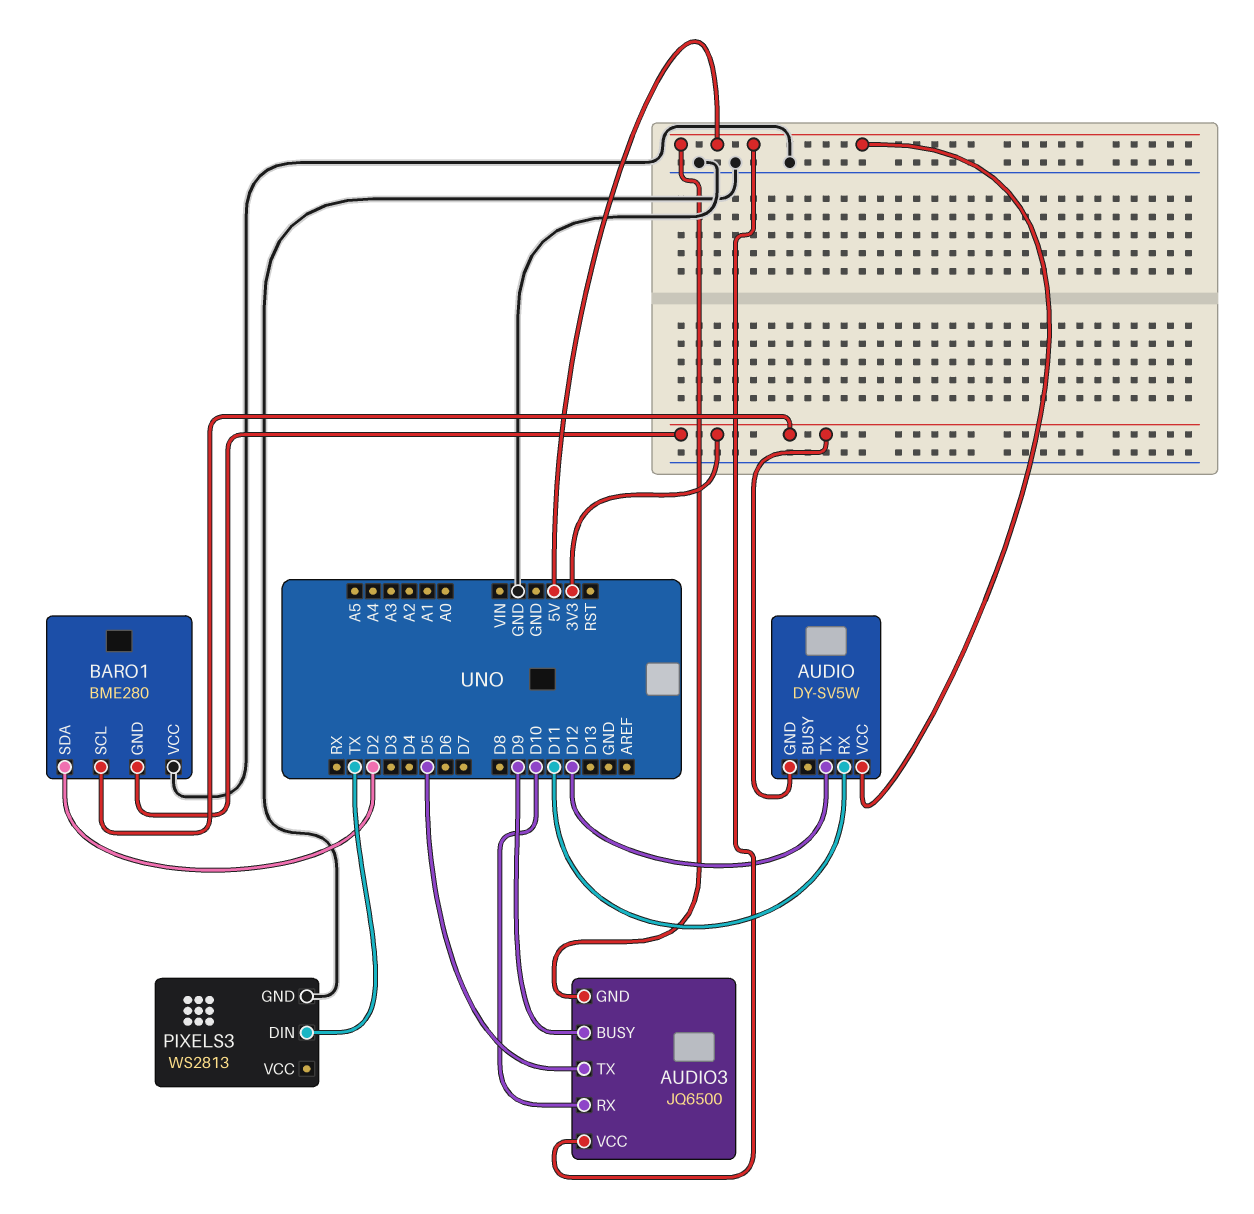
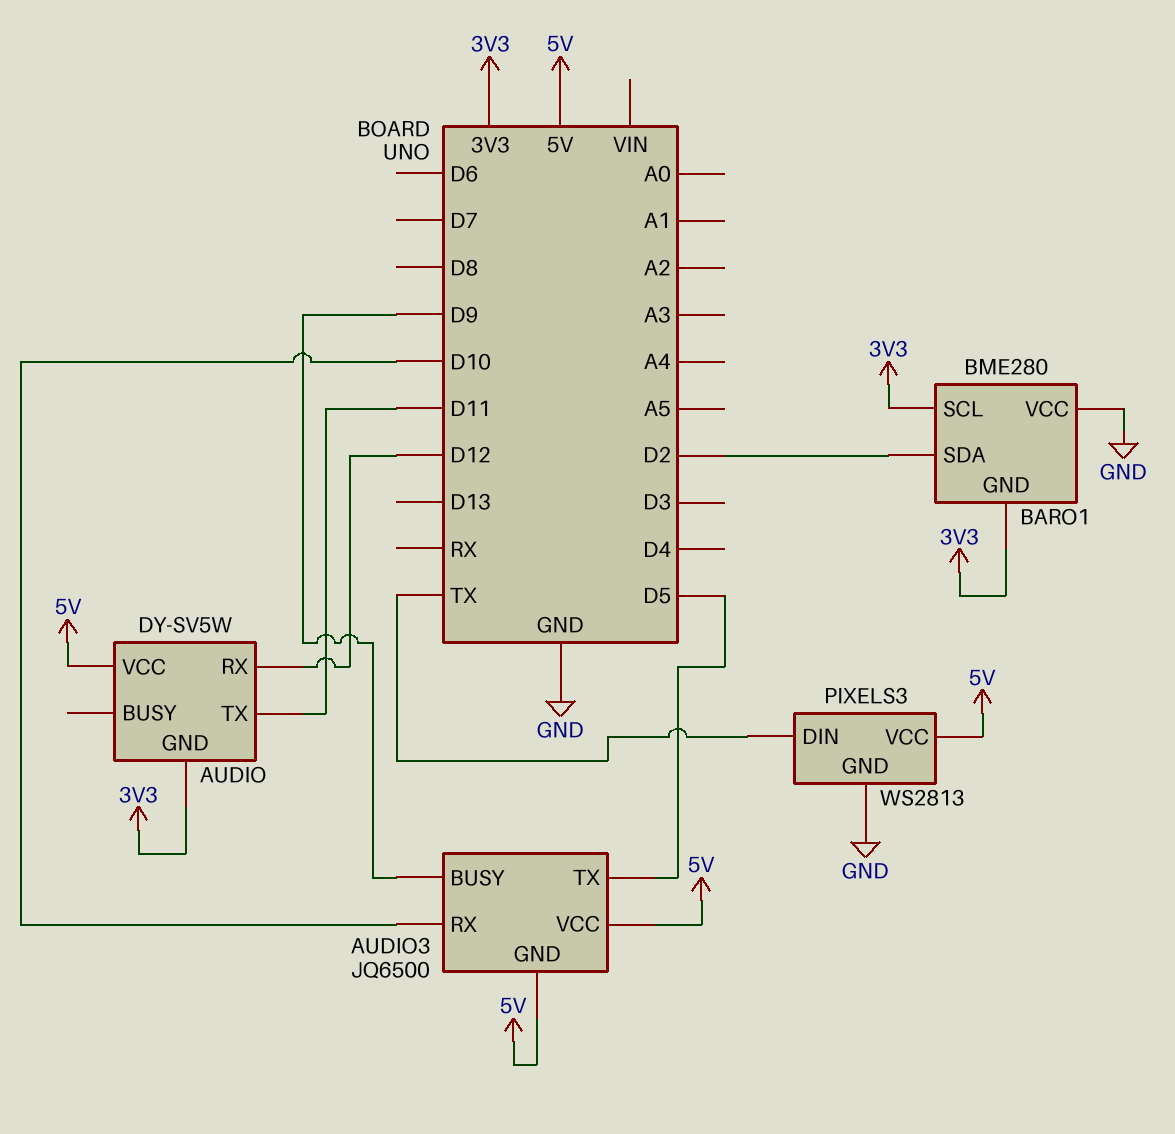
AUDIO pin RX: D11 -> D12
AUDIO pin TX: D12 -> D11
PIXELS3 pin VCC: none -> 5V

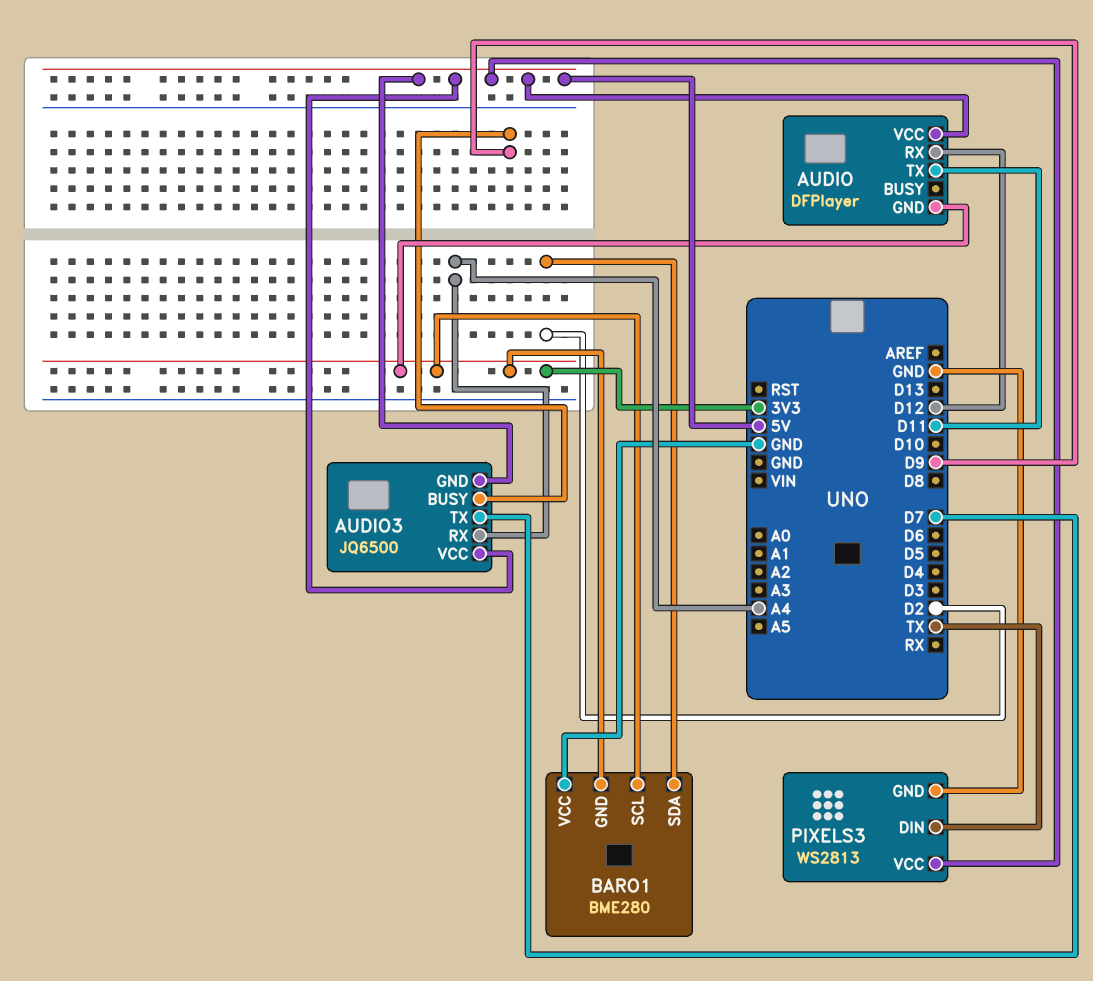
AUDIO: DY-SV5W -> DFPlayer
AUDIO3 pin RX: D10 -> A4
AUDIO3 pin TX: D5 -> D7

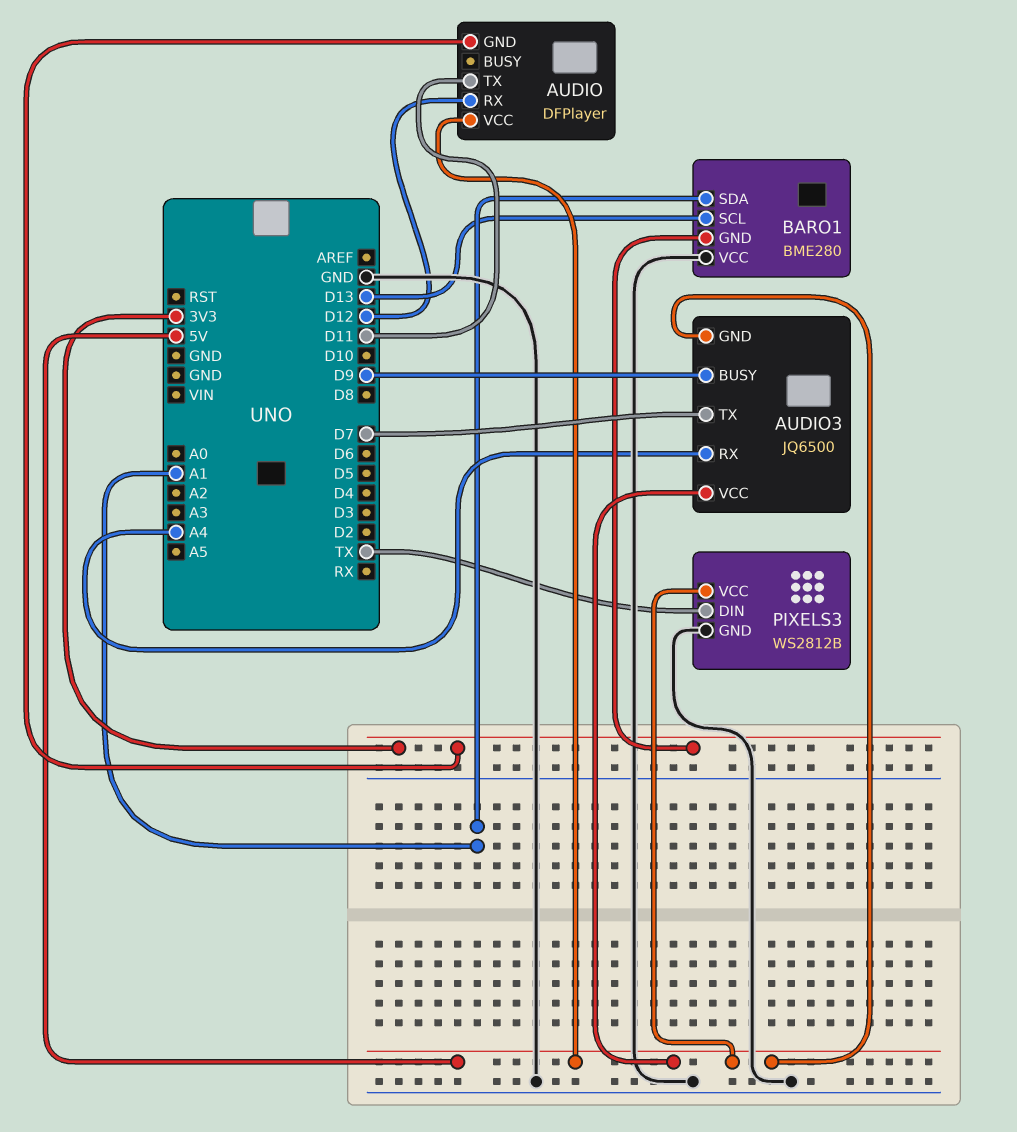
BARO1 pin SCL: 3V3 -> D13
BARO1 pin SDA: D2 -> A1
PIXELS3: WS2813 -> WS2812B

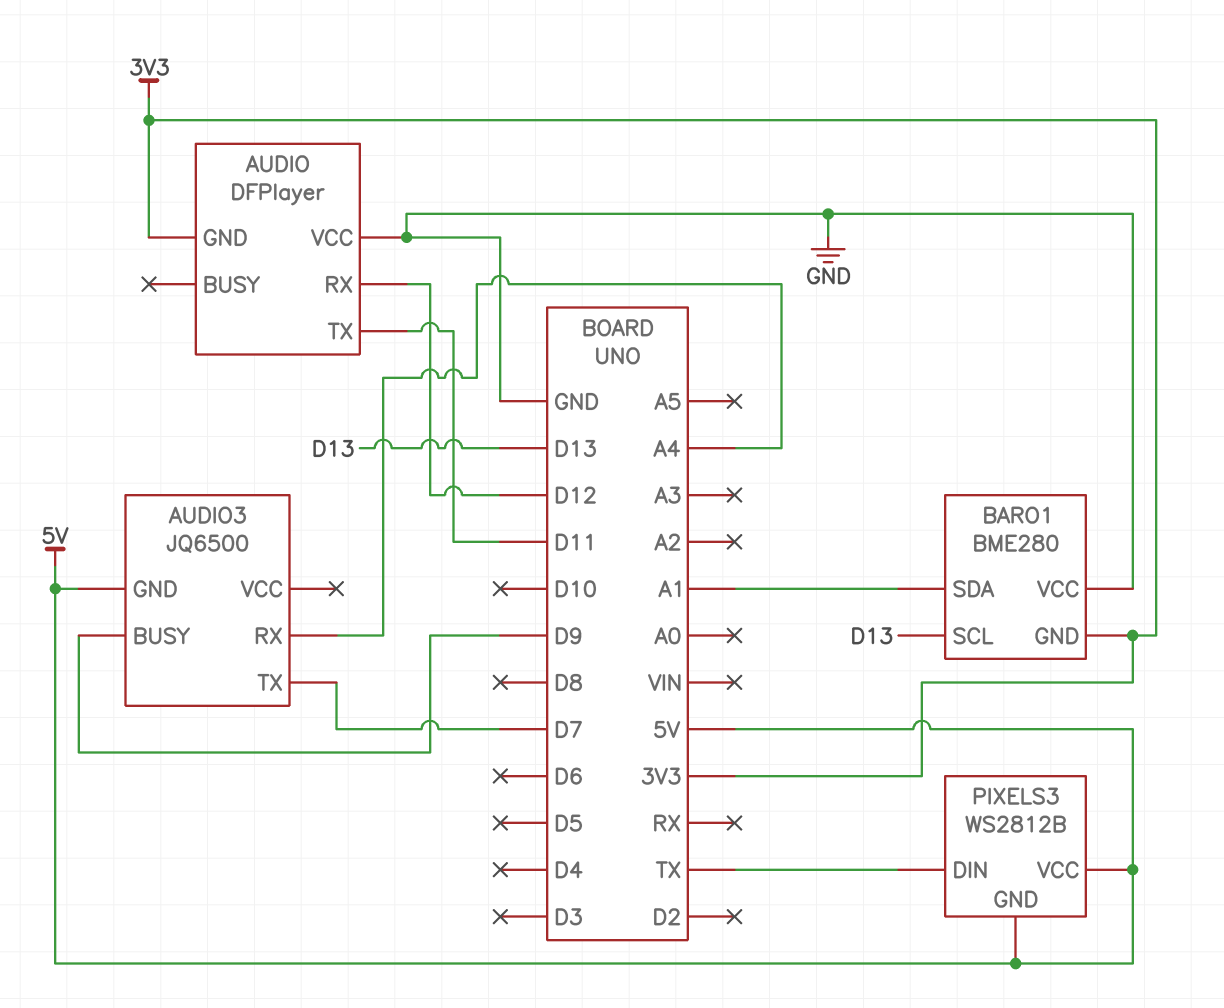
AUDIO pin VCC: 5V -> GND
AUDIO3 pin VCC: 5V -> none
PIXELS3 pin GND: GND -> 5V

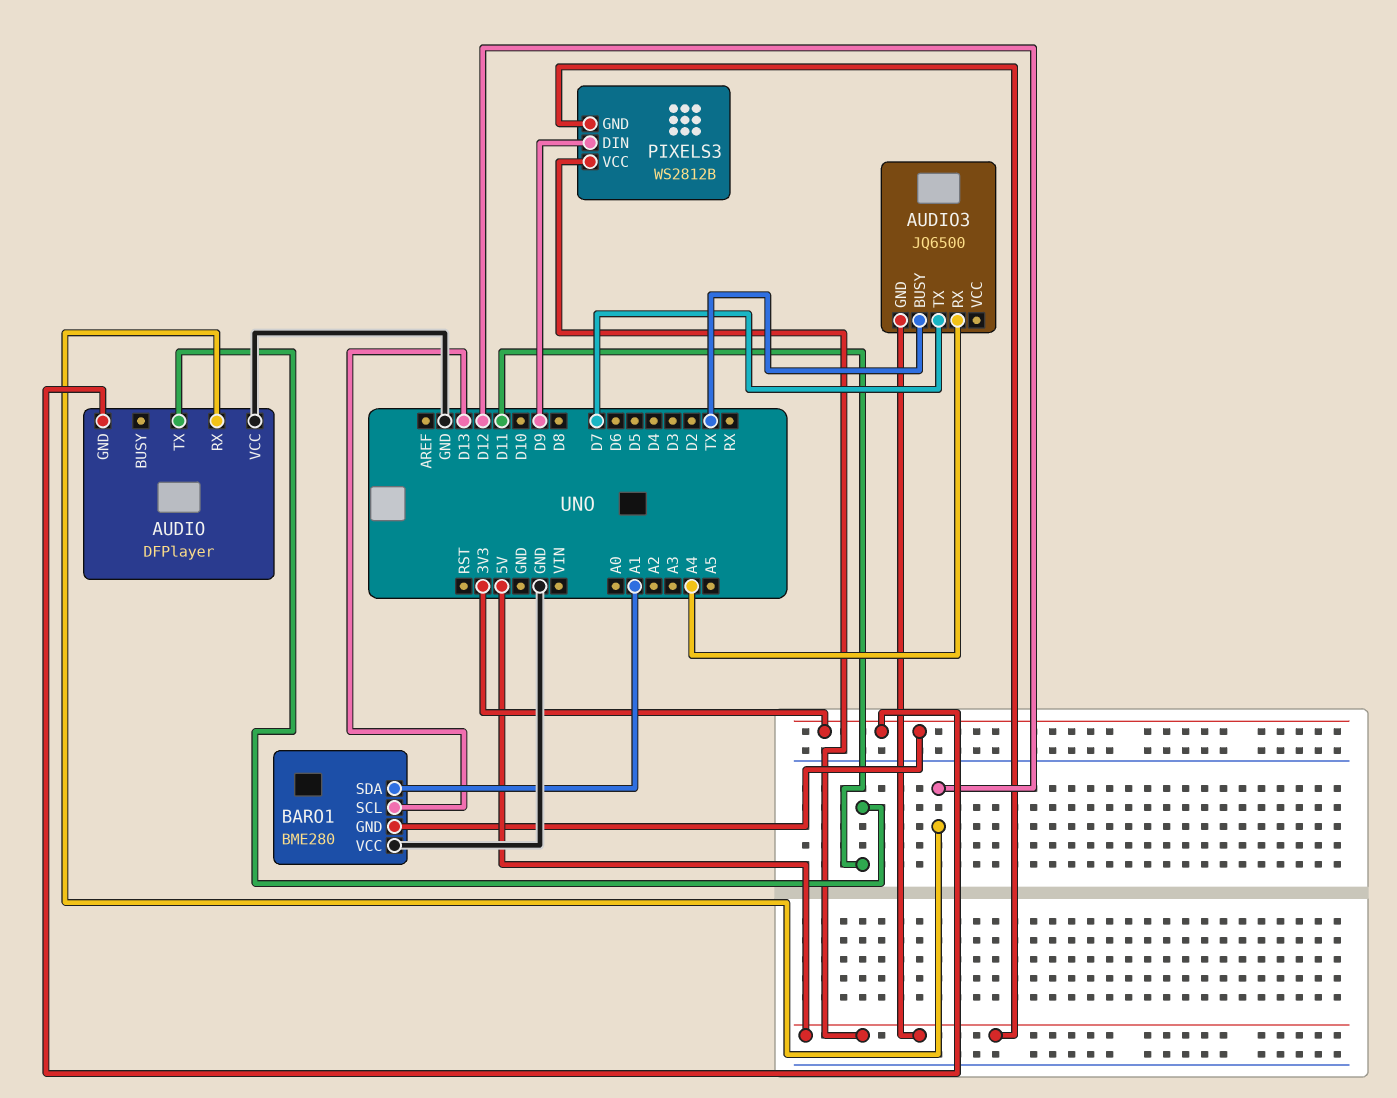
AUDIO3 pin BUSY: D9 -> TX
PIXELS3 pin DIN: TX -> D9

